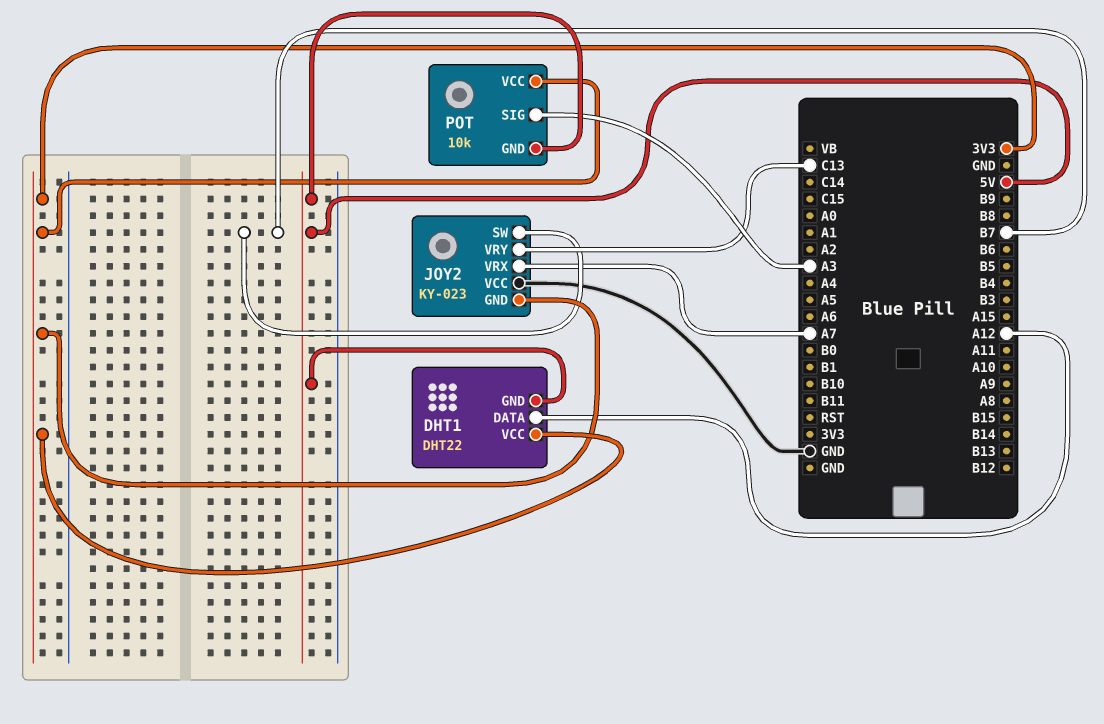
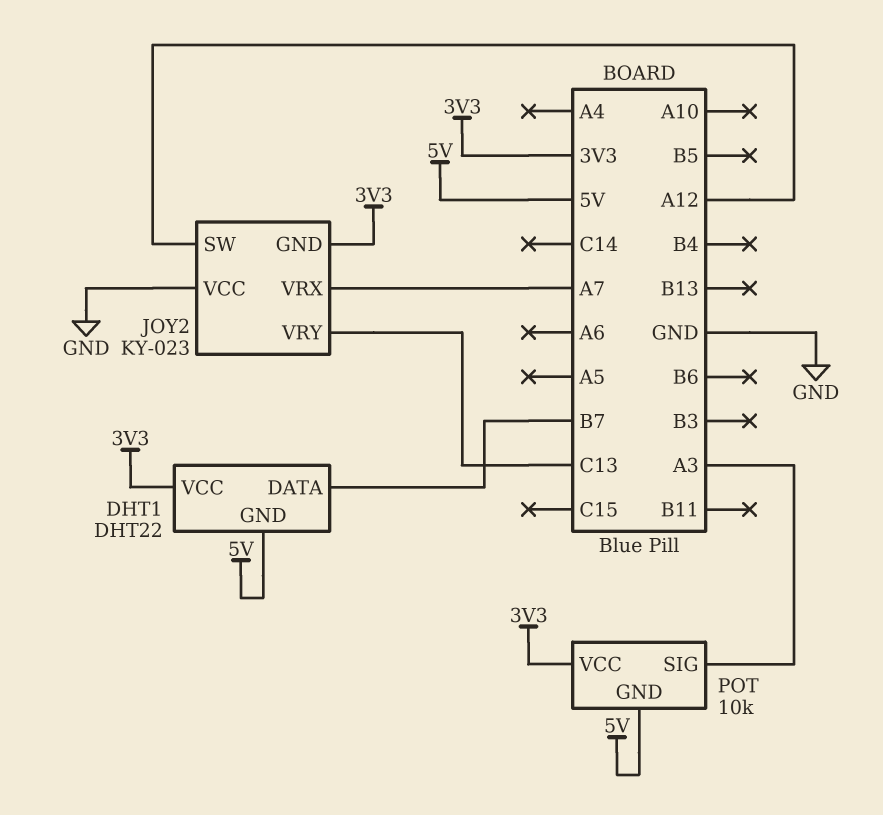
DHT1 pin DATA: A12 -> B7
JOY2 pin SW: B7 -> A12

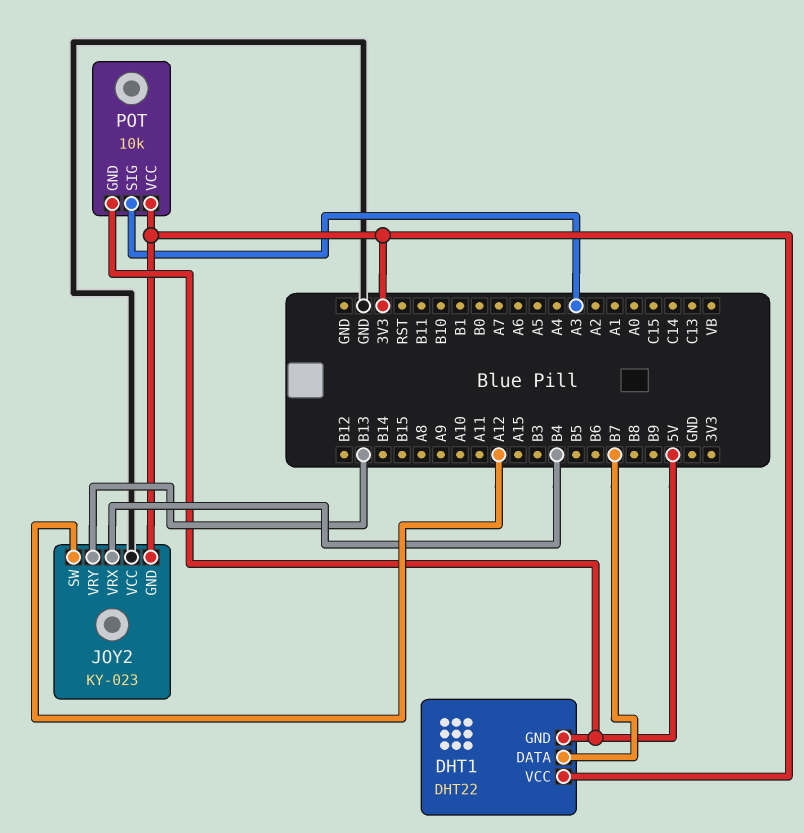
JOY2 pin VRX: A7 -> B4
JOY2 pin VRY: C13 -> B13

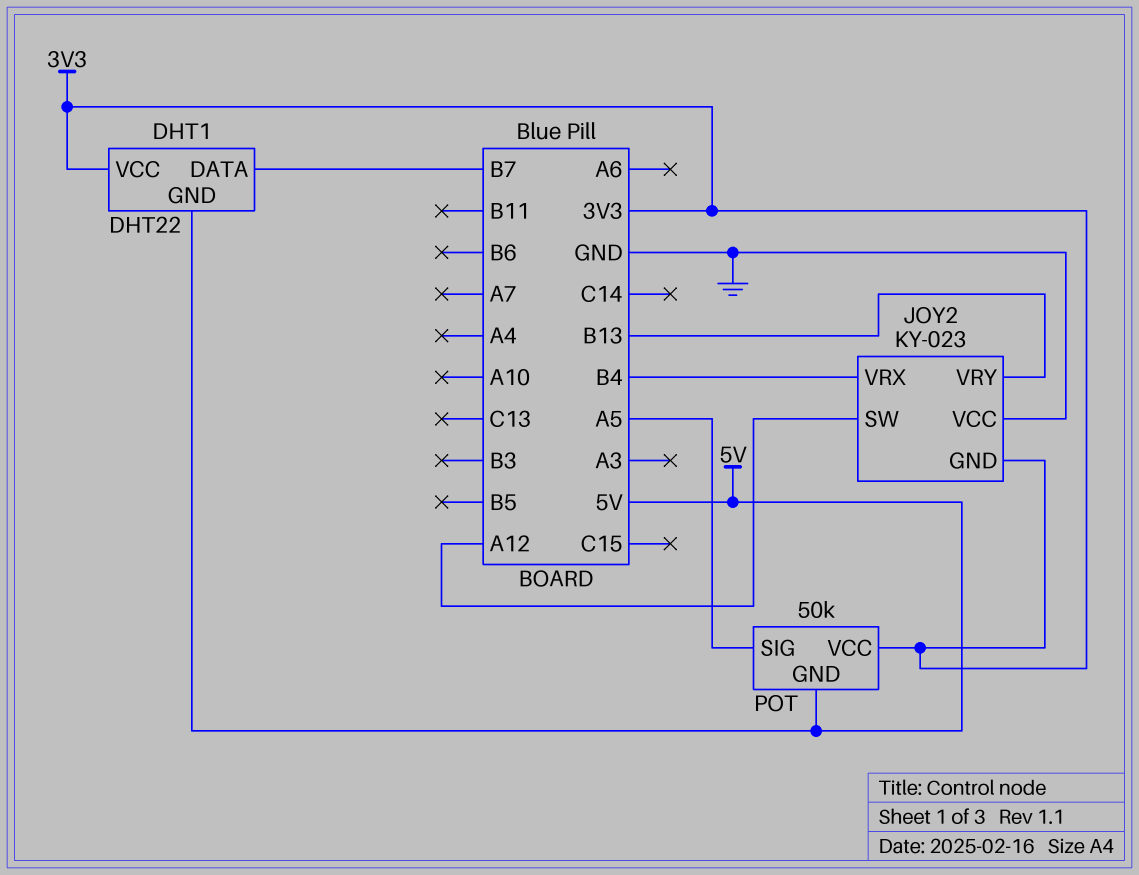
POT: 10k -> 50k
POT pin SIG: A3 -> A5

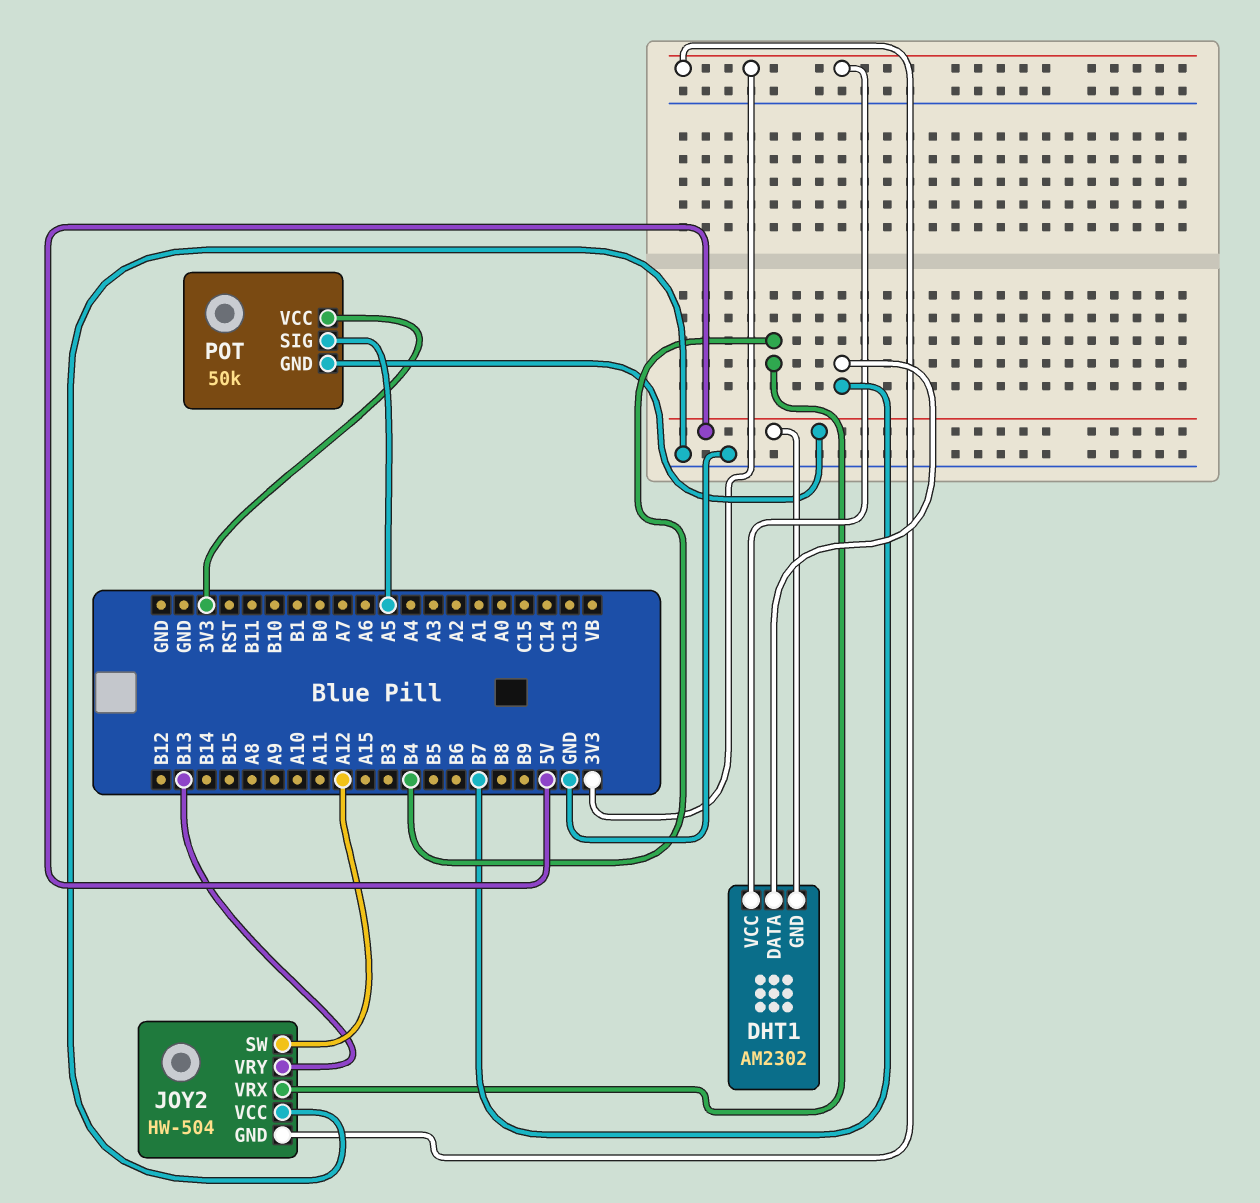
DHT1: DHT22 -> AM2302
JOY2: KY-023 -> HW-504

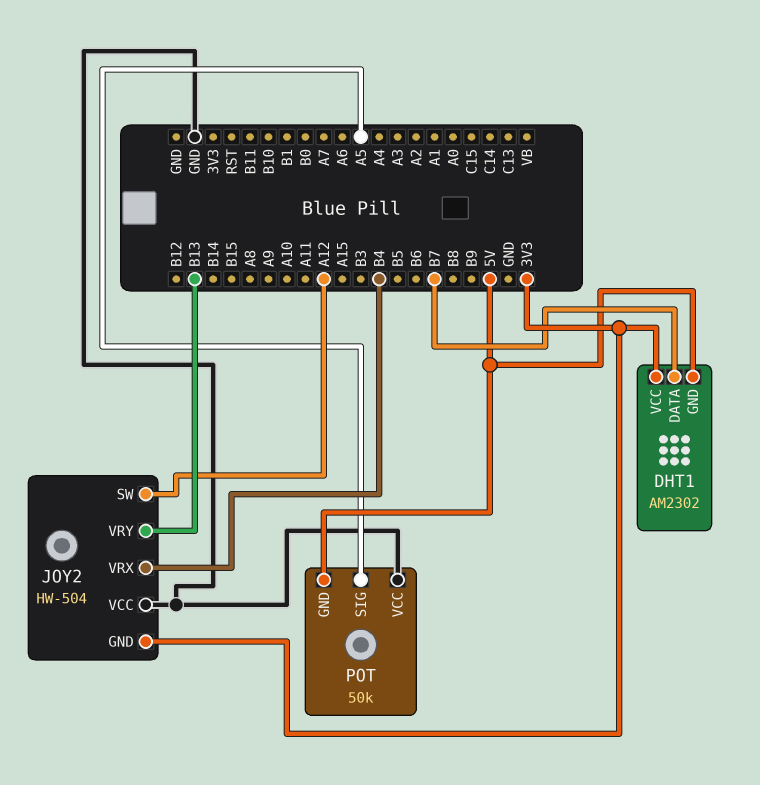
POT pin VCC: 3V3 -> GND

